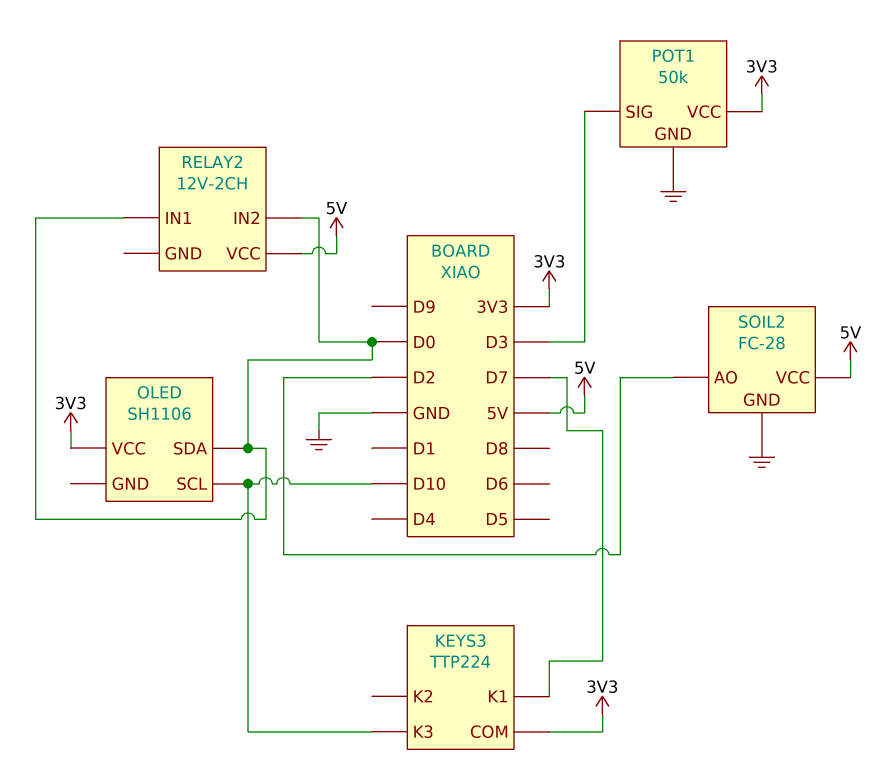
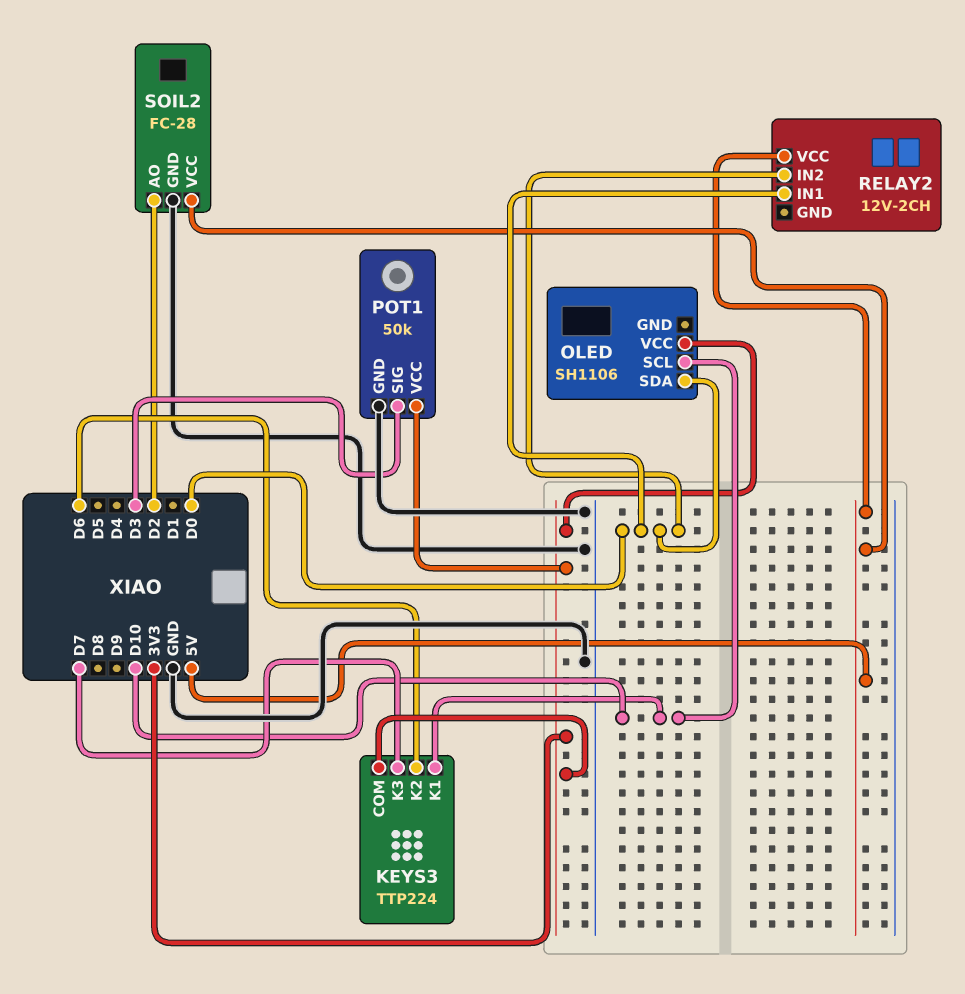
KEYS3 pin K1: D7 -> D10
KEYS3 pin K2: none -> D6
KEYS3 pin K3: D10 -> D7

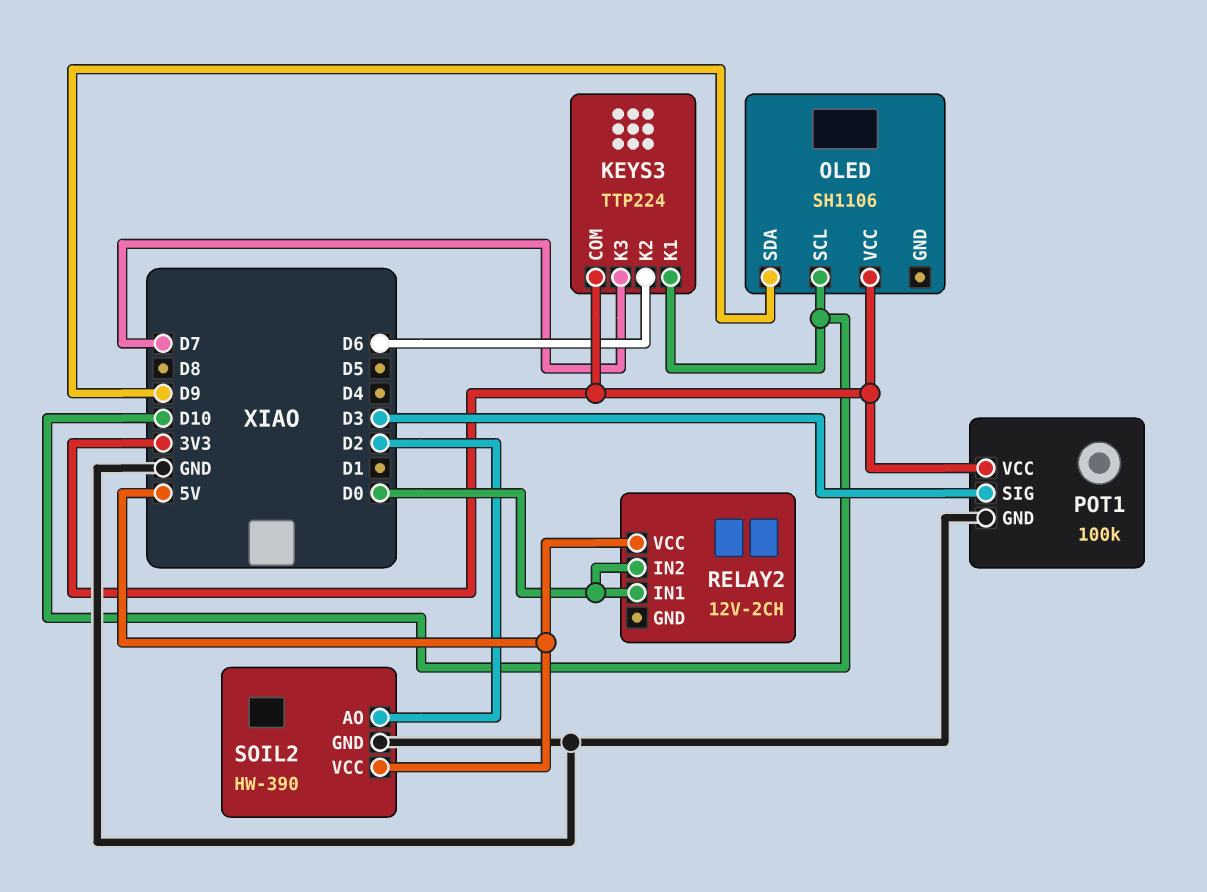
OLED pin SDA: D0 -> D9
POT1: 50k -> 100k
SOIL2: FC-28 -> HW-390

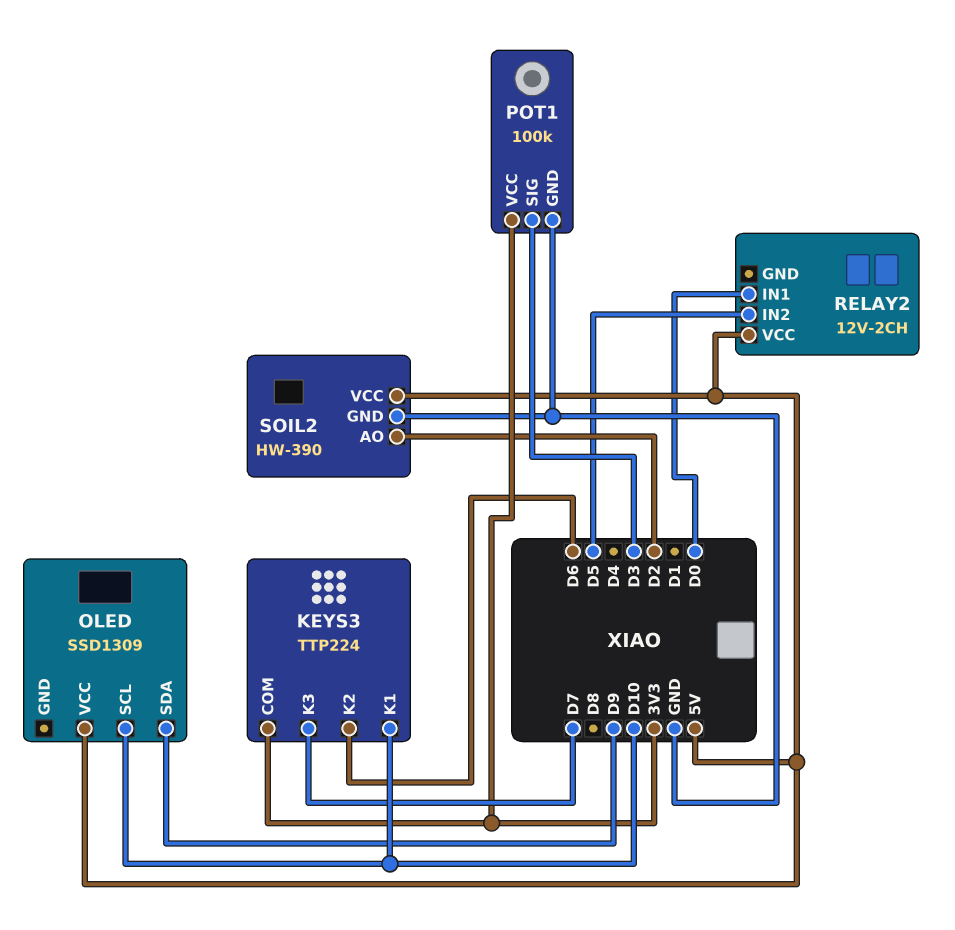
OLED: SH1106 -> SSD1309
OLED pin VCC: 3V3 -> 5V
RELAY2 pin IN2: D0 -> D5

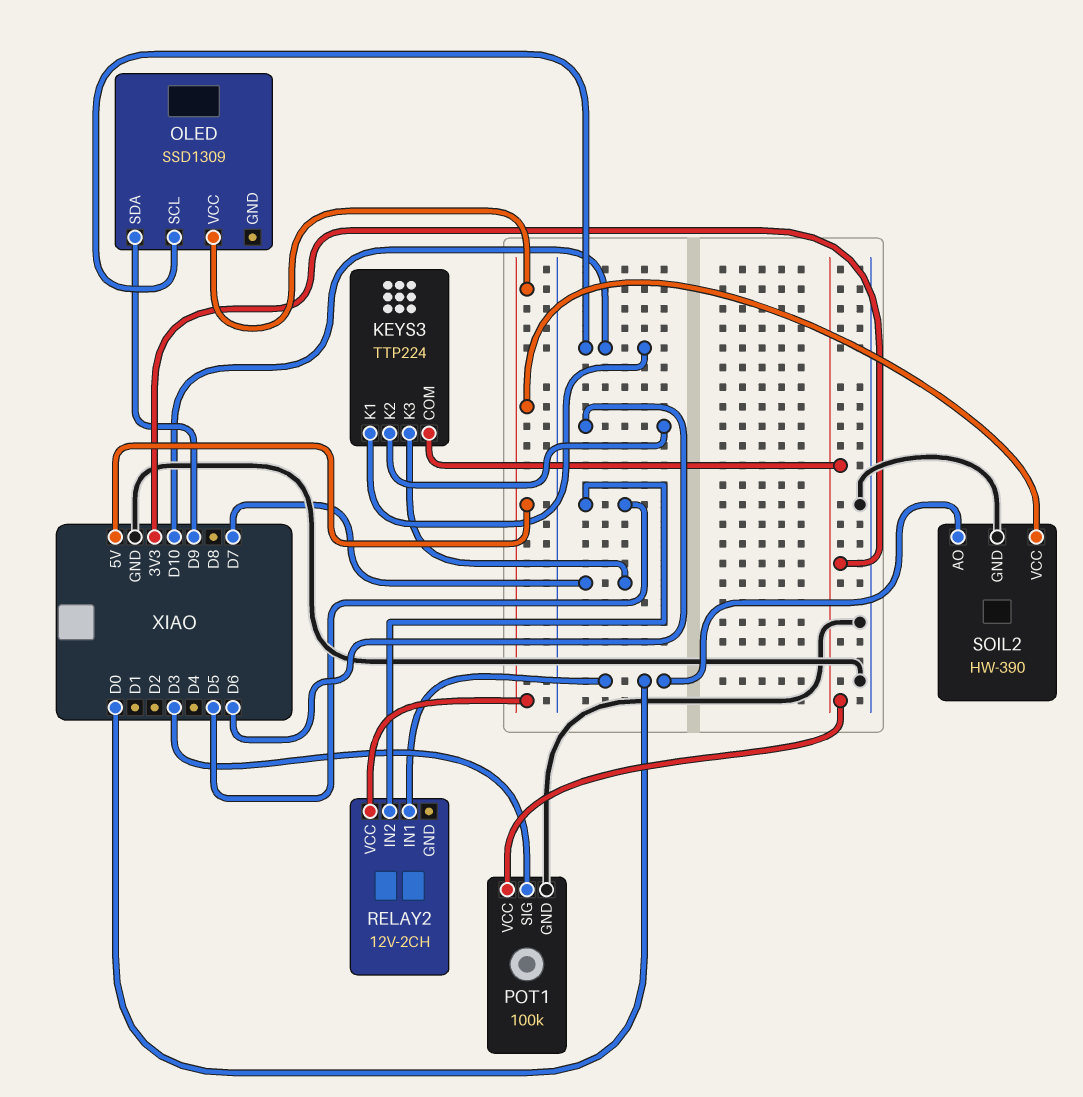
SOIL2 pin AO: D2 -> D0

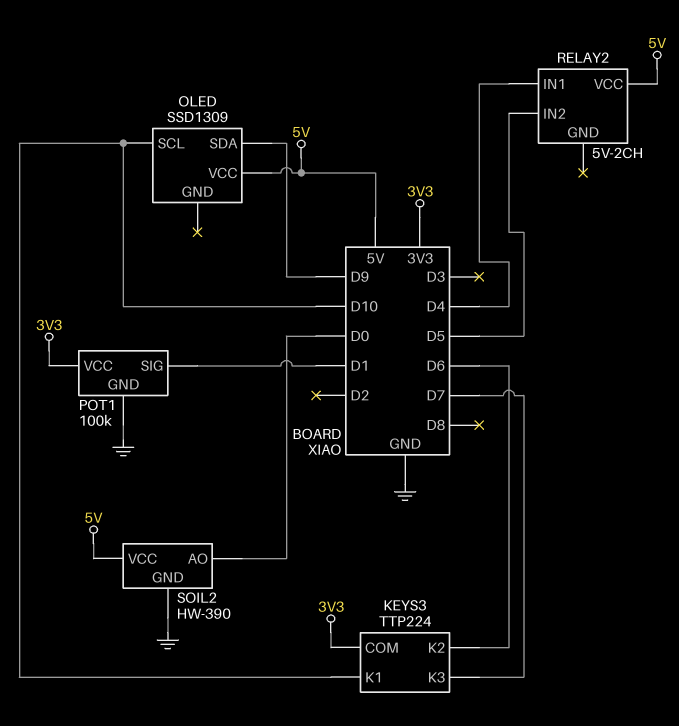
POT1 pin SIG: D3 -> D1
RELAY2: 12V-2CH -> 5V-2CH
RELAY2 pin IN1: D0 -> D4

